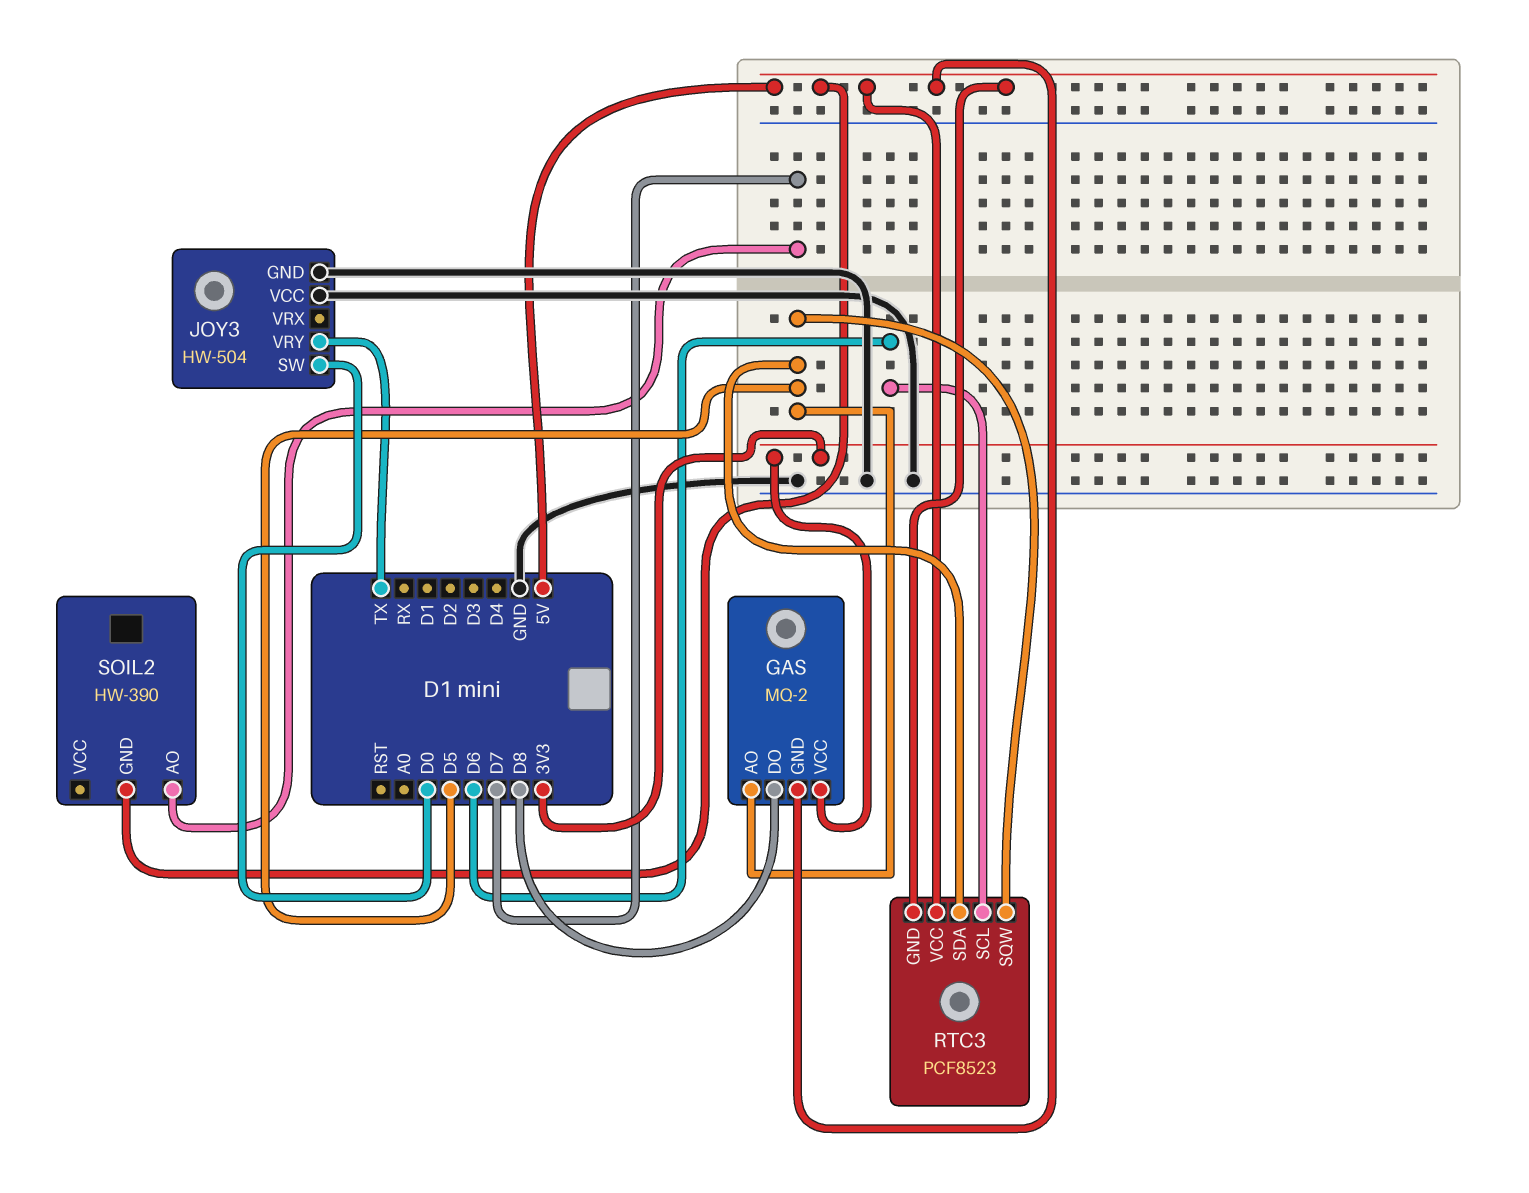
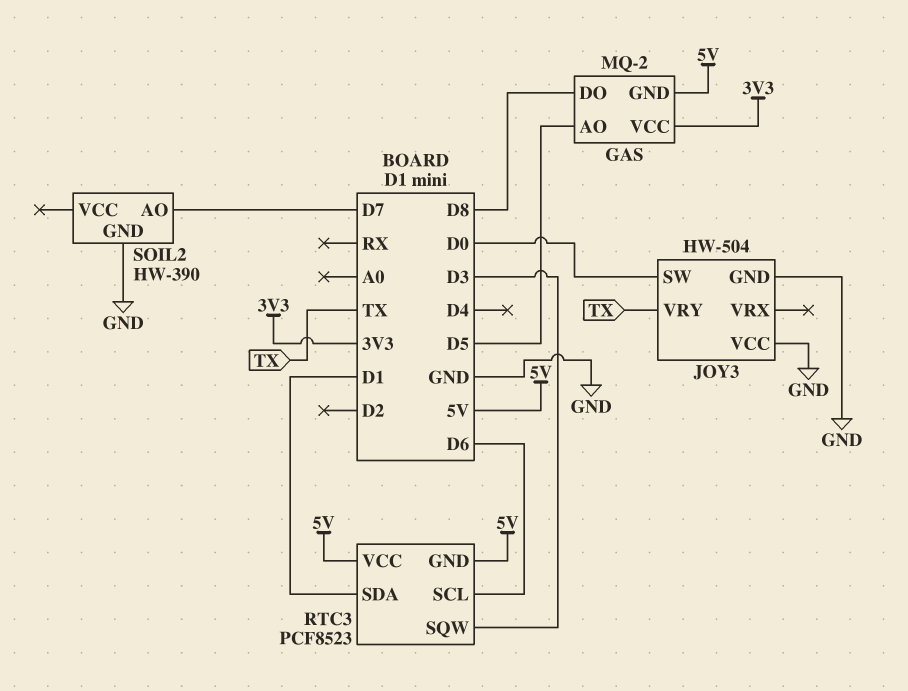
RTC3 pin SDA: D5 -> D1
RTC3 pin SQW: D5 -> D3
SOIL2 pin GND: 5V -> GND

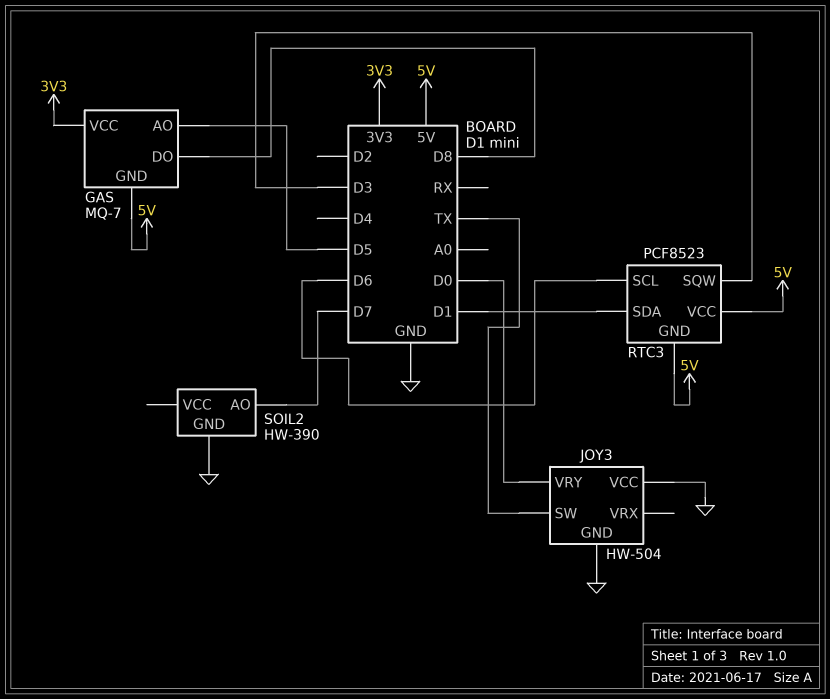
GAS: MQ-2 -> MQ-7
JOY3 pin SW: D0 -> TX
JOY3 pin VRY: TX -> D0

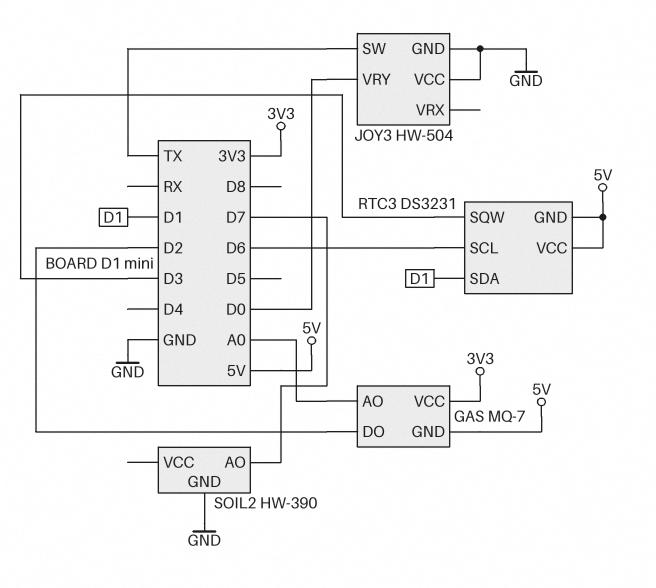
GAS pin AO: D5 -> A0
GAS pin DO: D8 -> D2
RTC3: PCF8523 -> DS3231

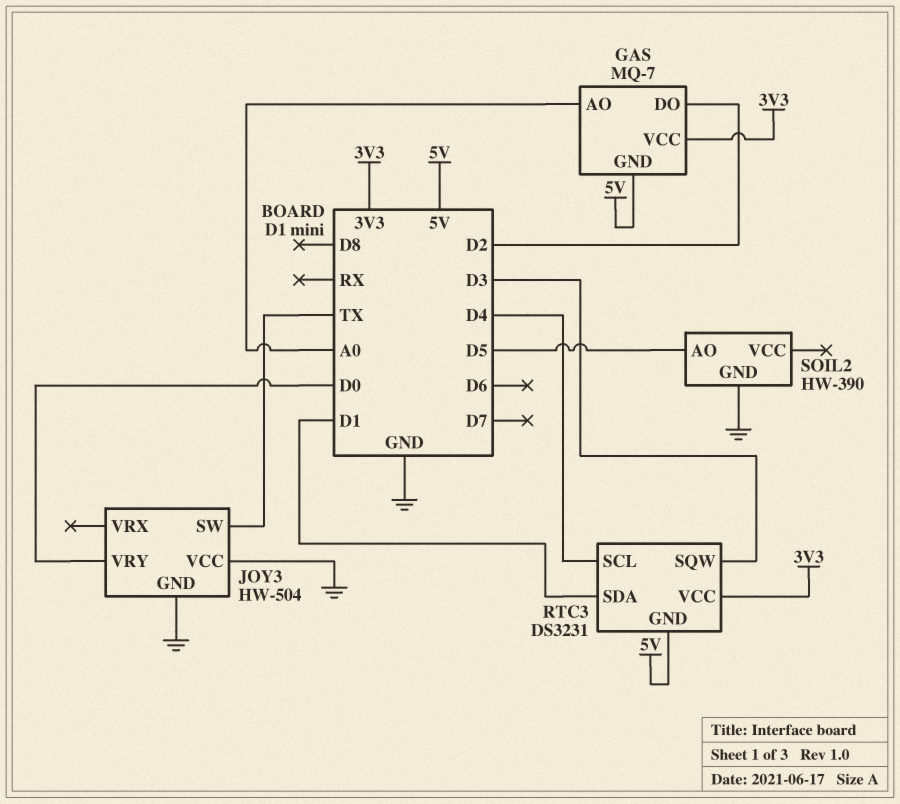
RTC3 pin SCL: D6 -> D4
RTC3 pin VCC: 5V -> 3V3
SOIL2 pin AO: D7 -> D5

